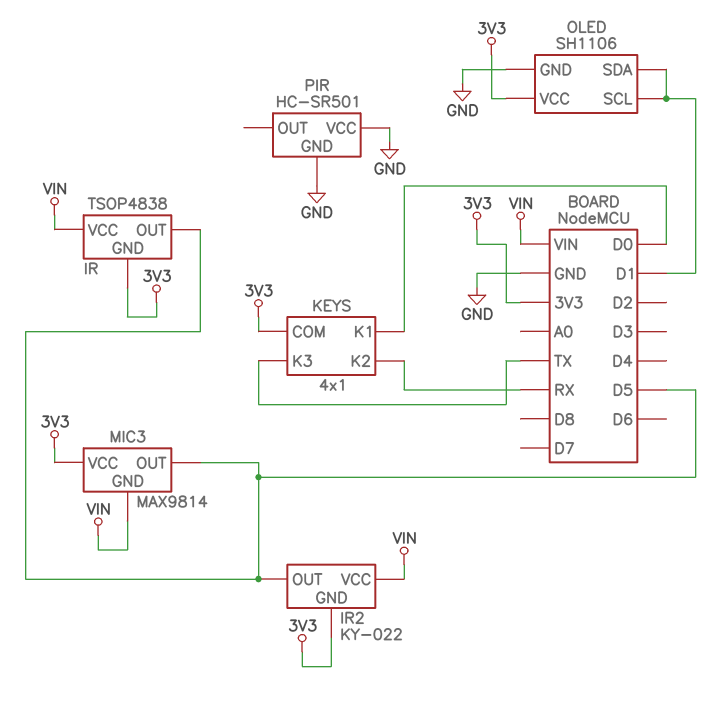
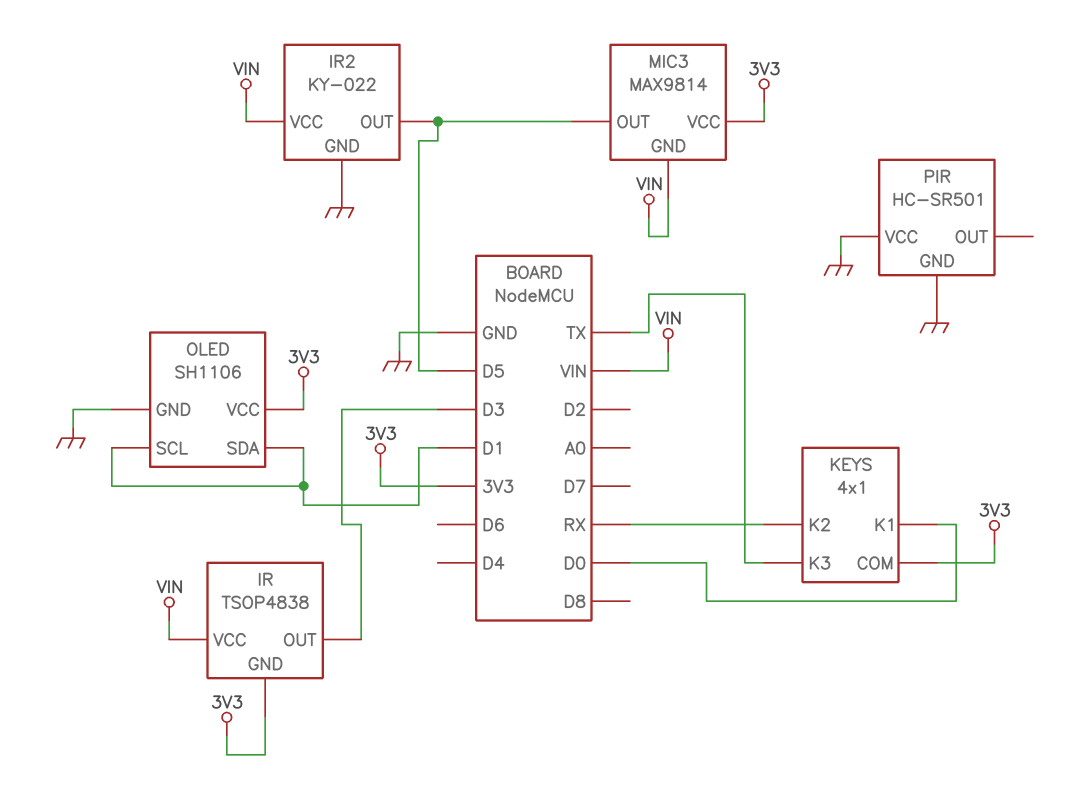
IR pin OUT: D5 -> D3
IR2 pin GND: 3V3 -> GND

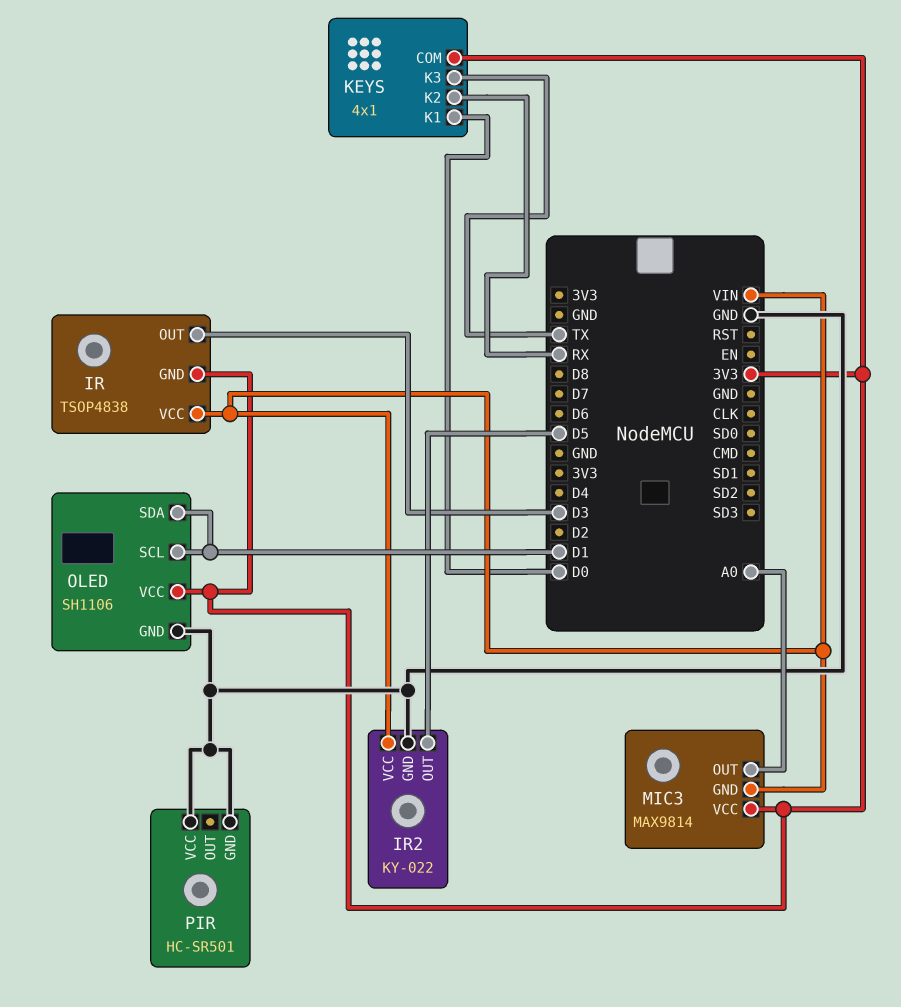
MIC3 pin OUT: D5 -> A0

